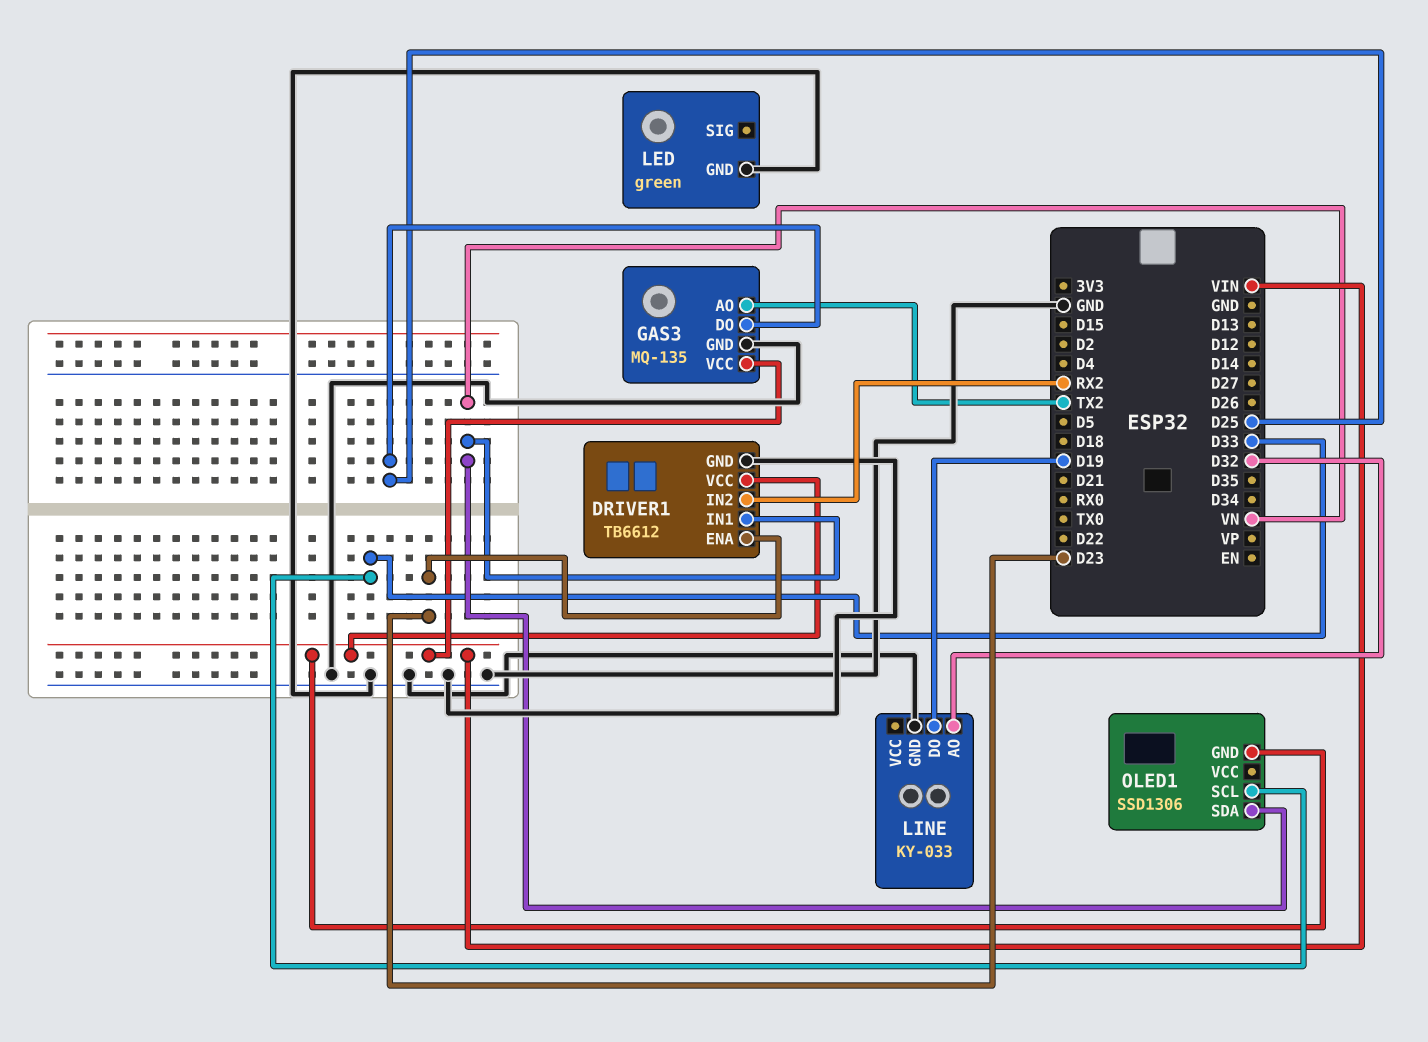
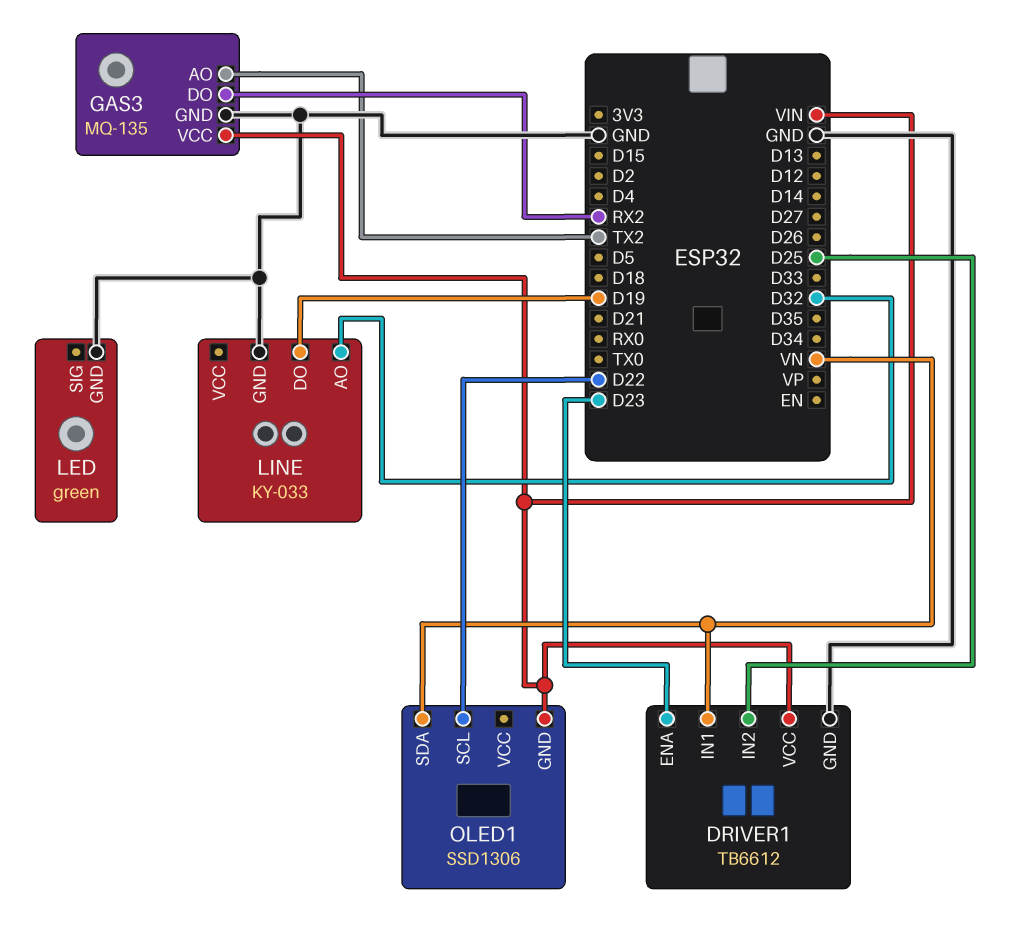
DRIVER1 pin IN2: RX2 -> D25
GAS3 pin DO: D25 -> RX2
OLED1 pin SCL: D33 -> D22

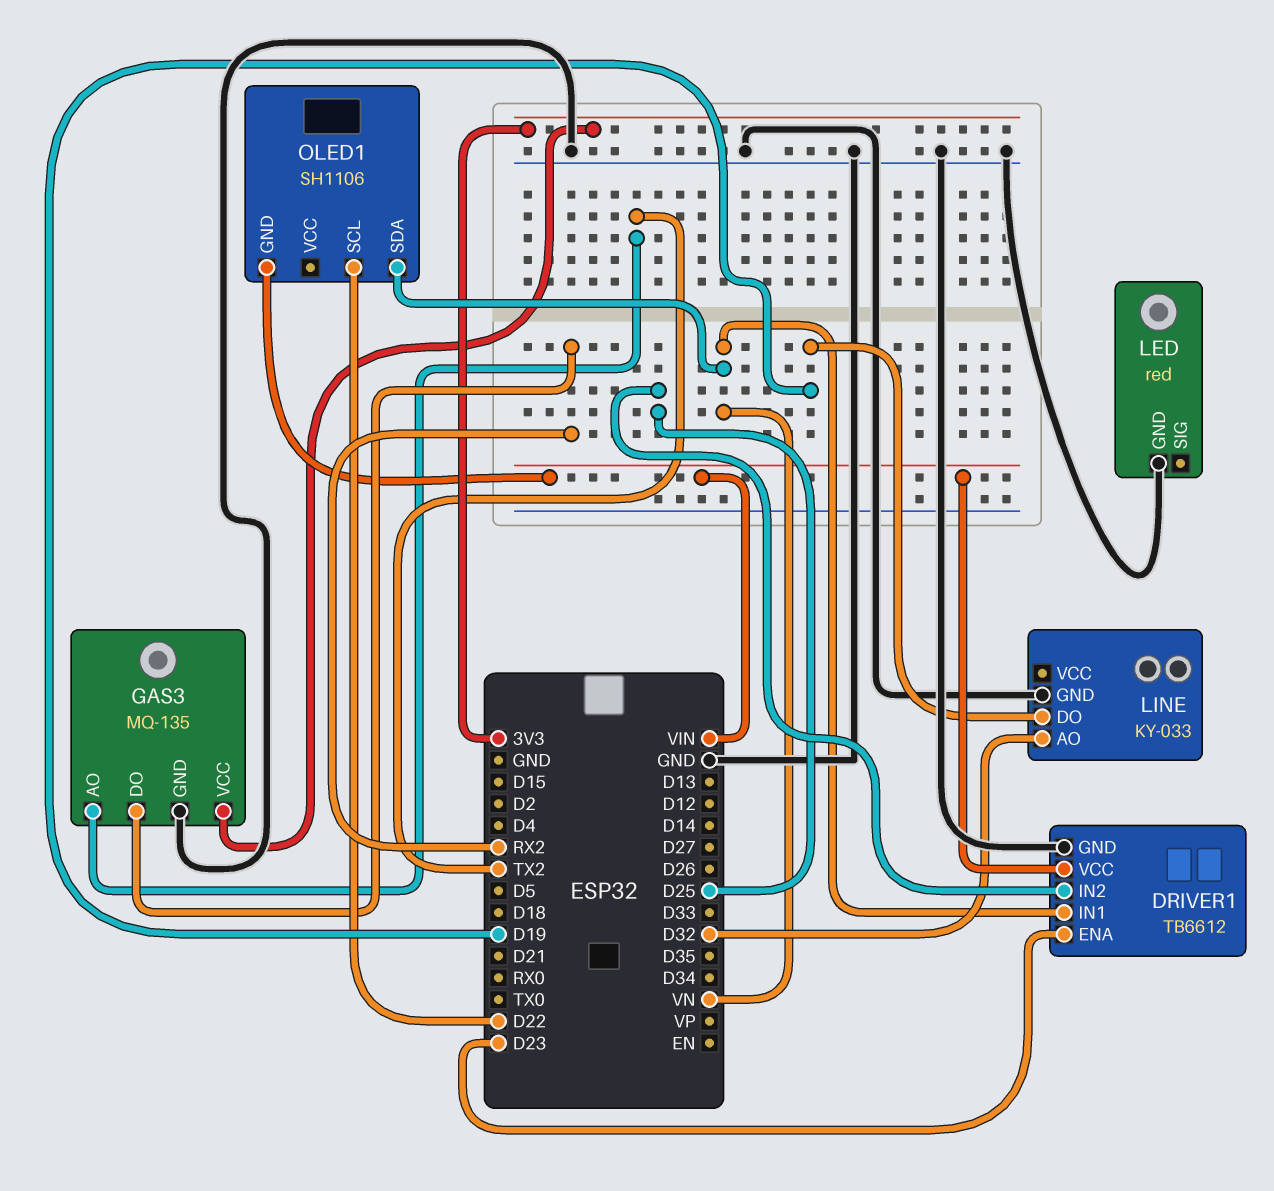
GAS3 pin VCC: VIN -> 3V3
LED: green -> red
OLED1: SSD1306 -> SH1106

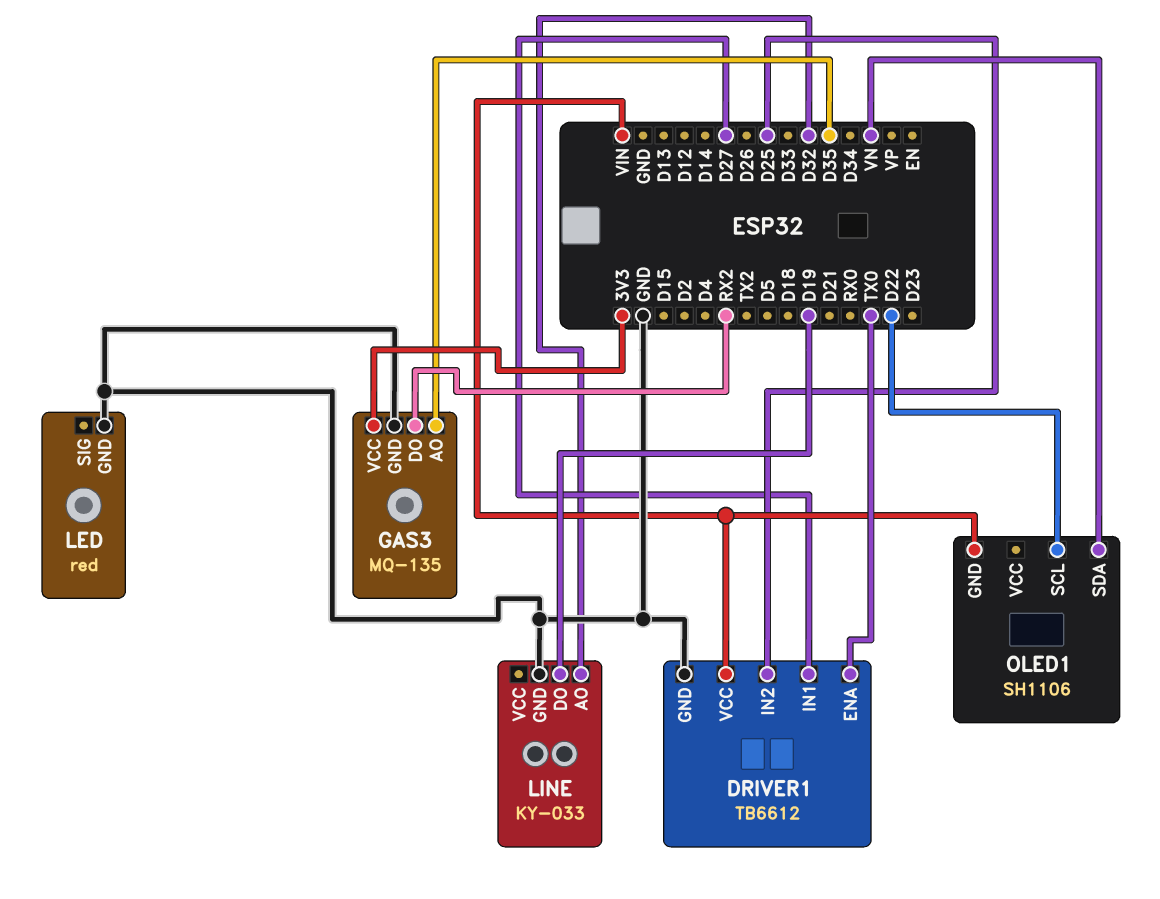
DRIVER1 pin ENA: D23 -> TX0
DRIVER1 pin IN1: VN -> D27
GAS3 pin AO: TX2 -> D35

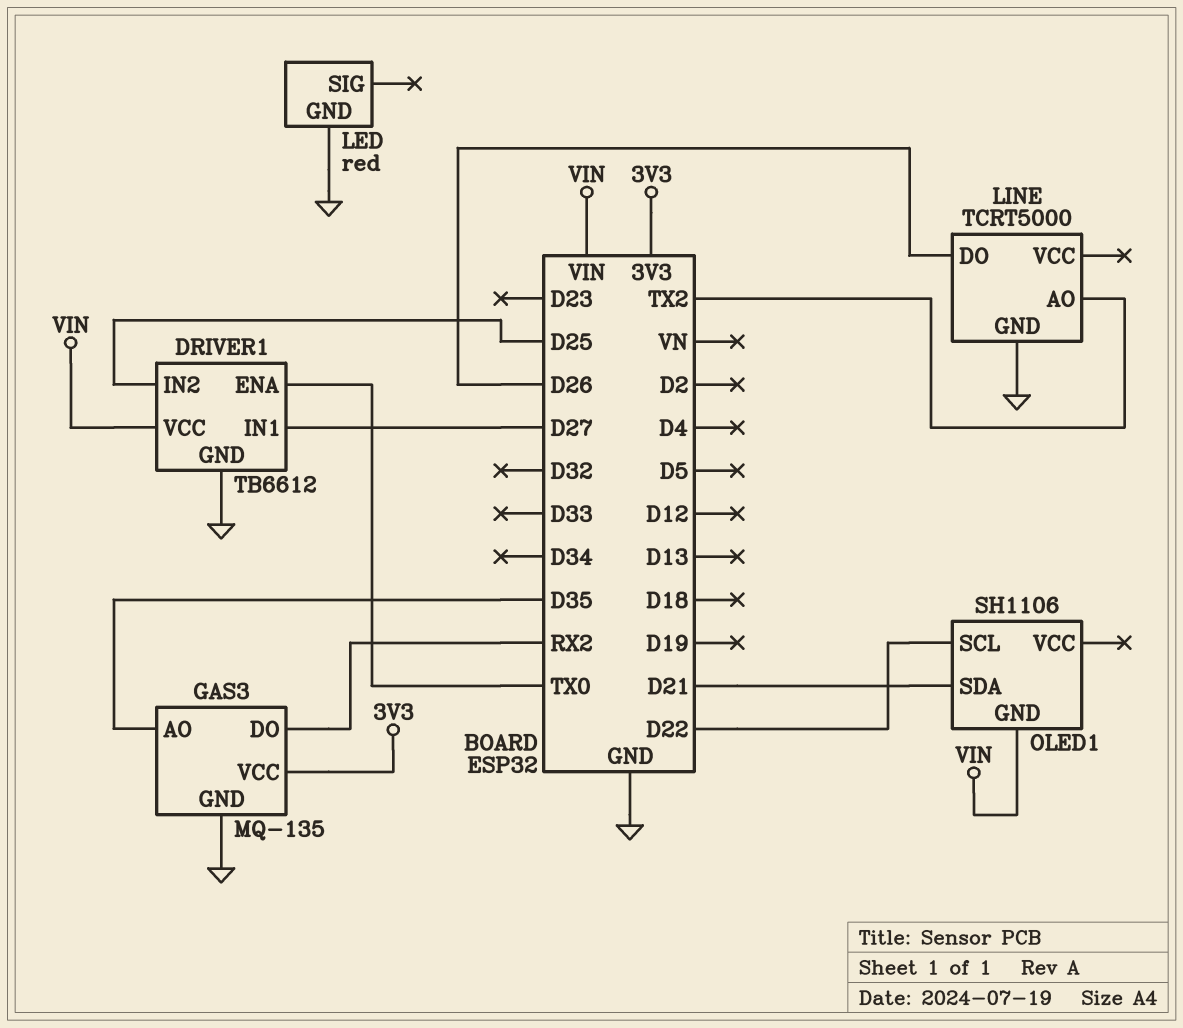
LINE: KY-033 -> TCRT5000
LINE pin AO: D32 -> TX2
LINE pin DO: D19 -> D26
OLED1 pin SDA: VN -> D21

